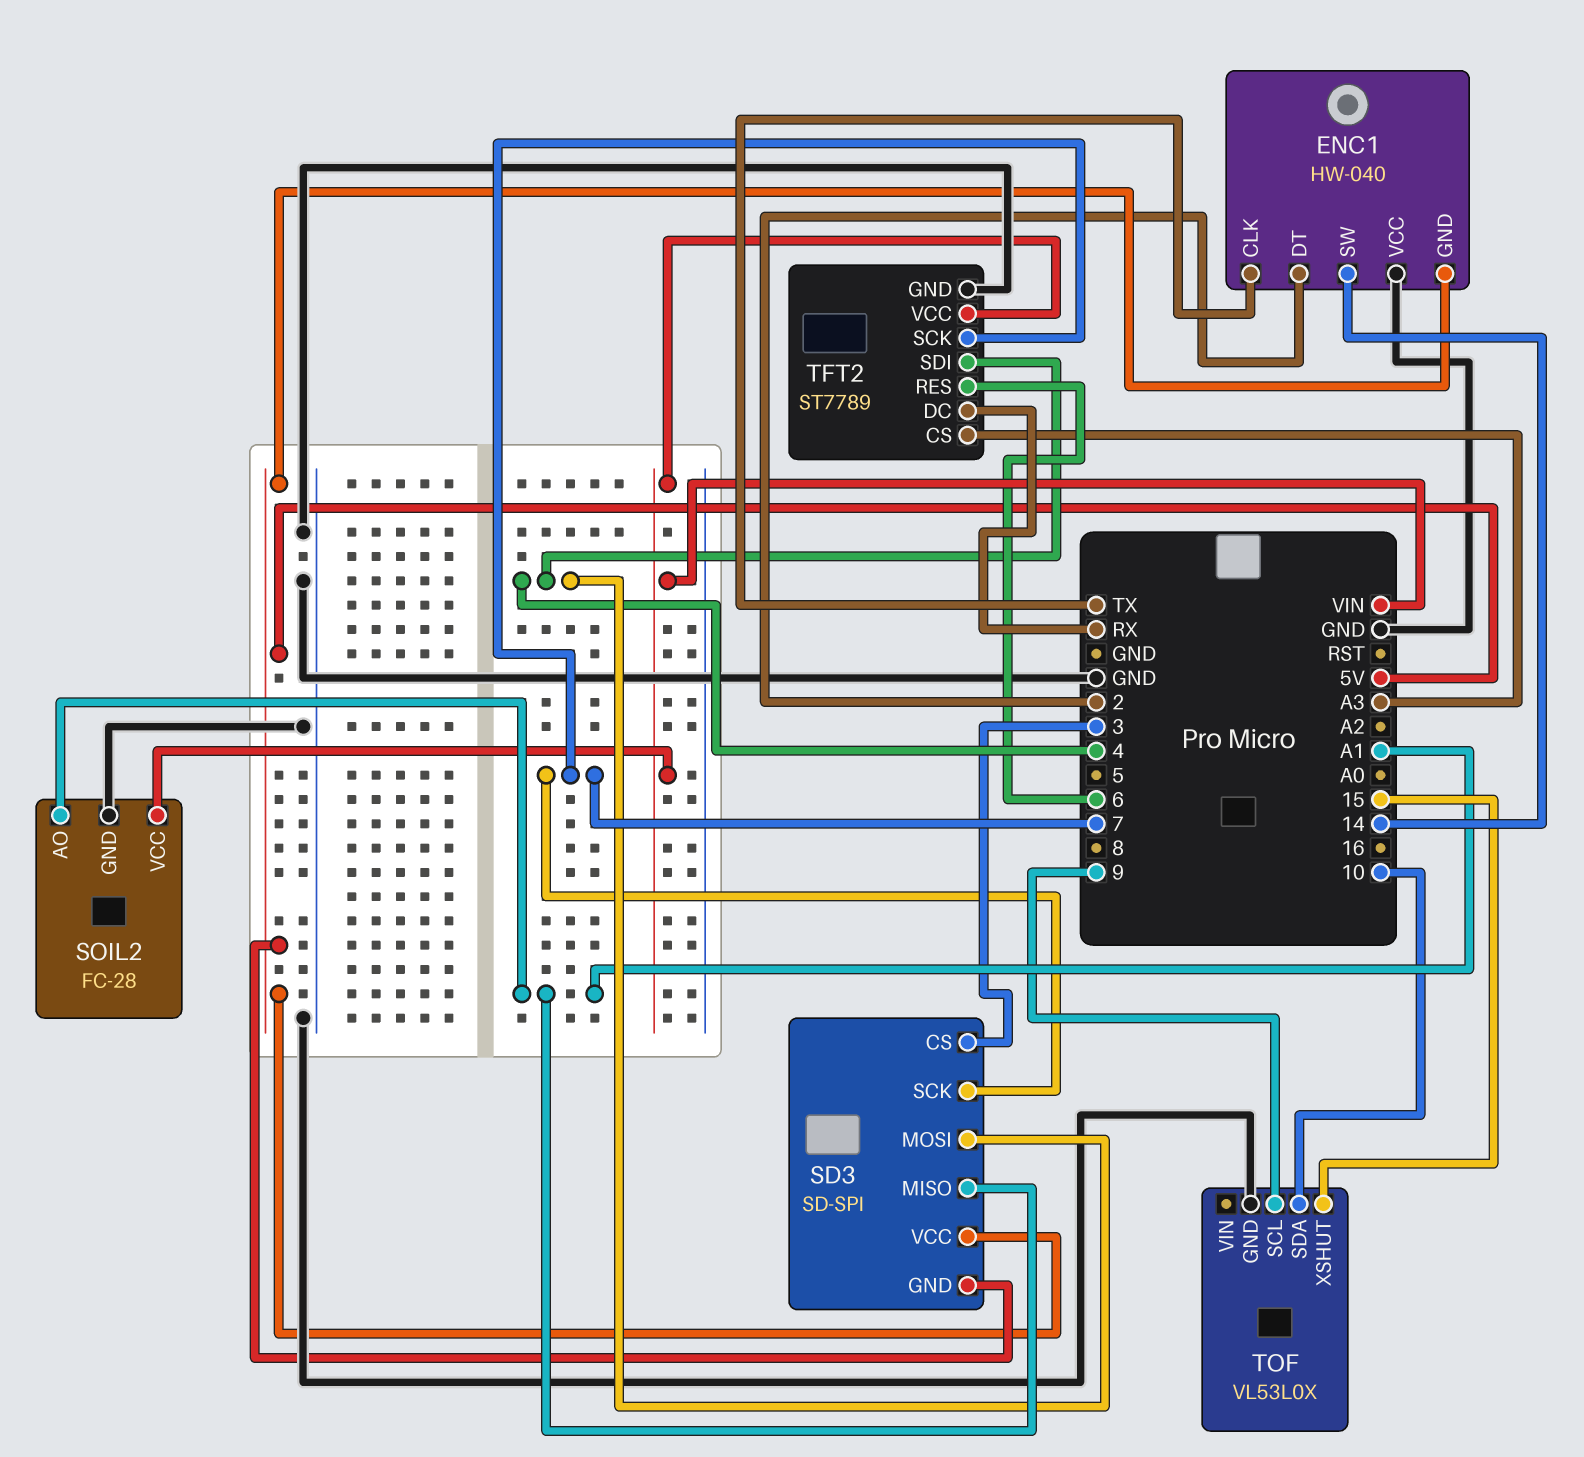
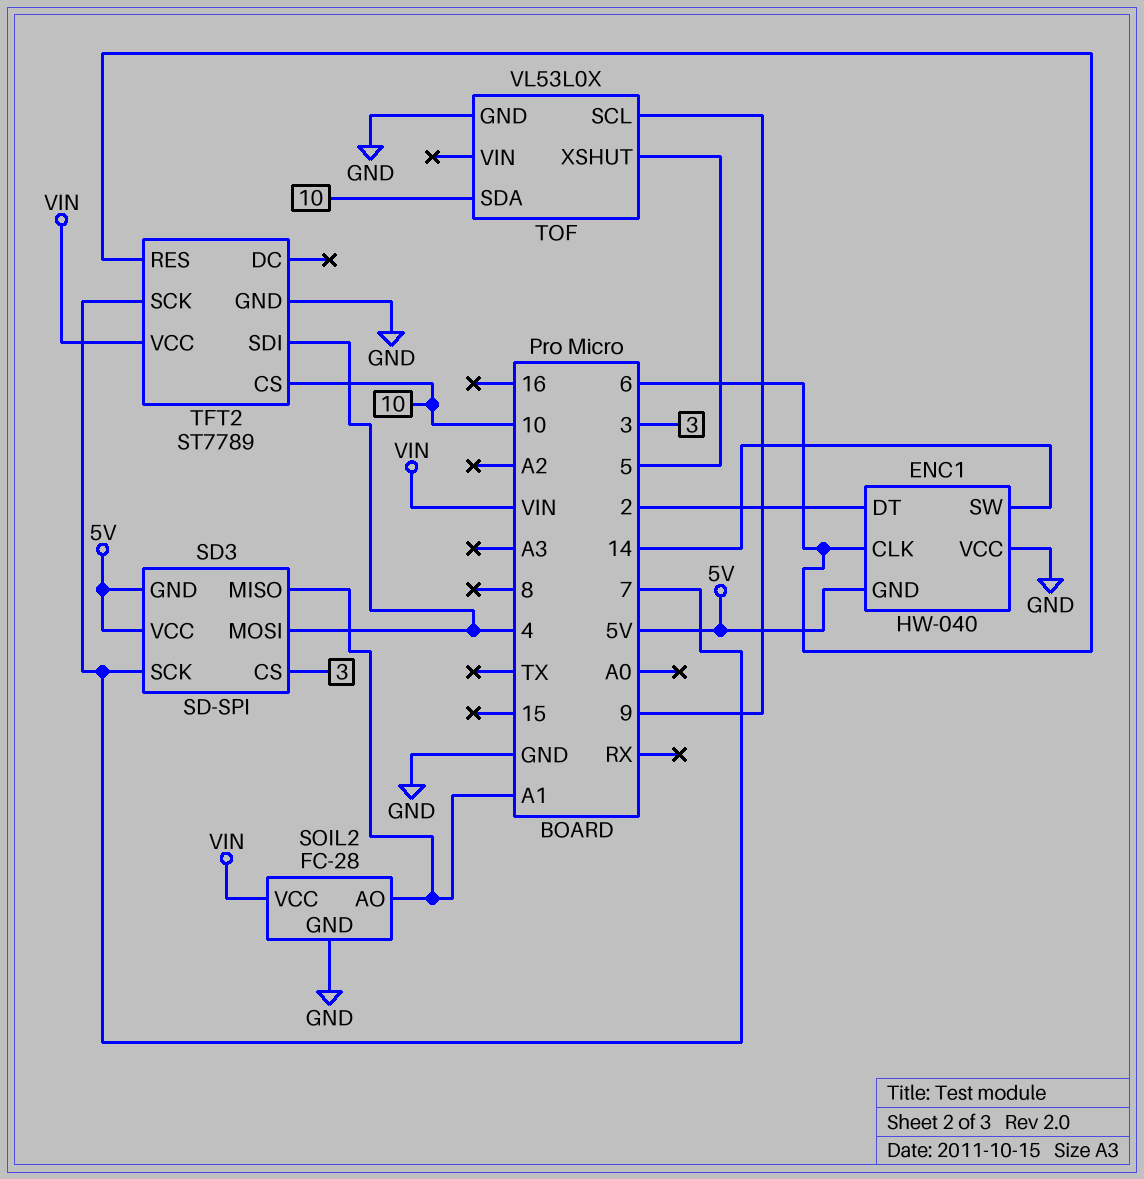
ENC1 pin CLK: TX -> 6
TFT2 pin CS: A3 -> 10
TFT2 pin DC: RX -> none
TOF pin XSHUT: 15 -> 5

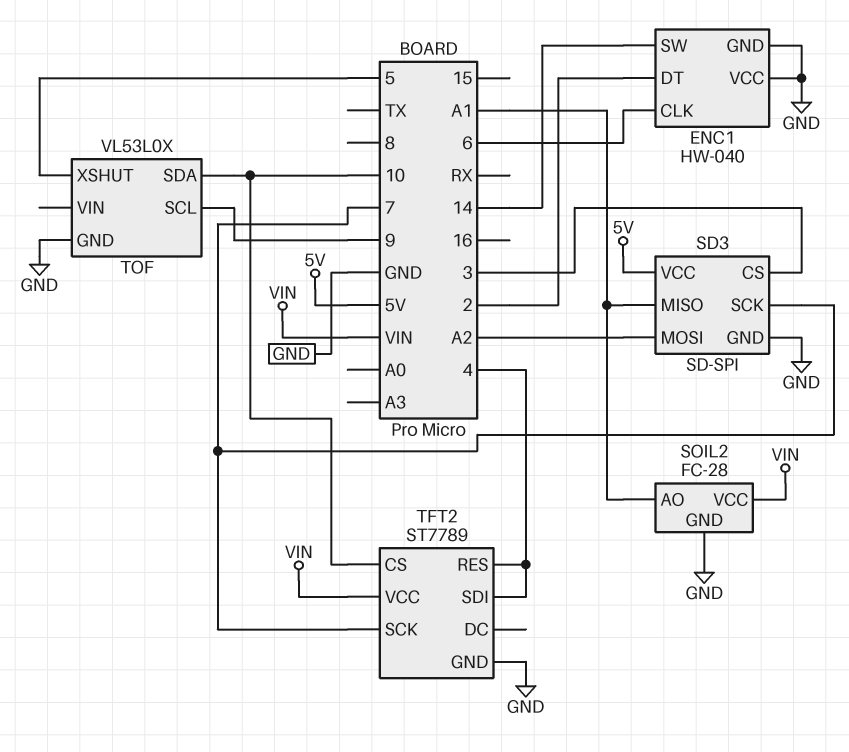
ENC1 pin GND: 5V -> GND
SD3 pin GND: 5V -> GND
SD3 pin MOSI: 4 -> A2
TFT2 pin RES: 6 -> 4

